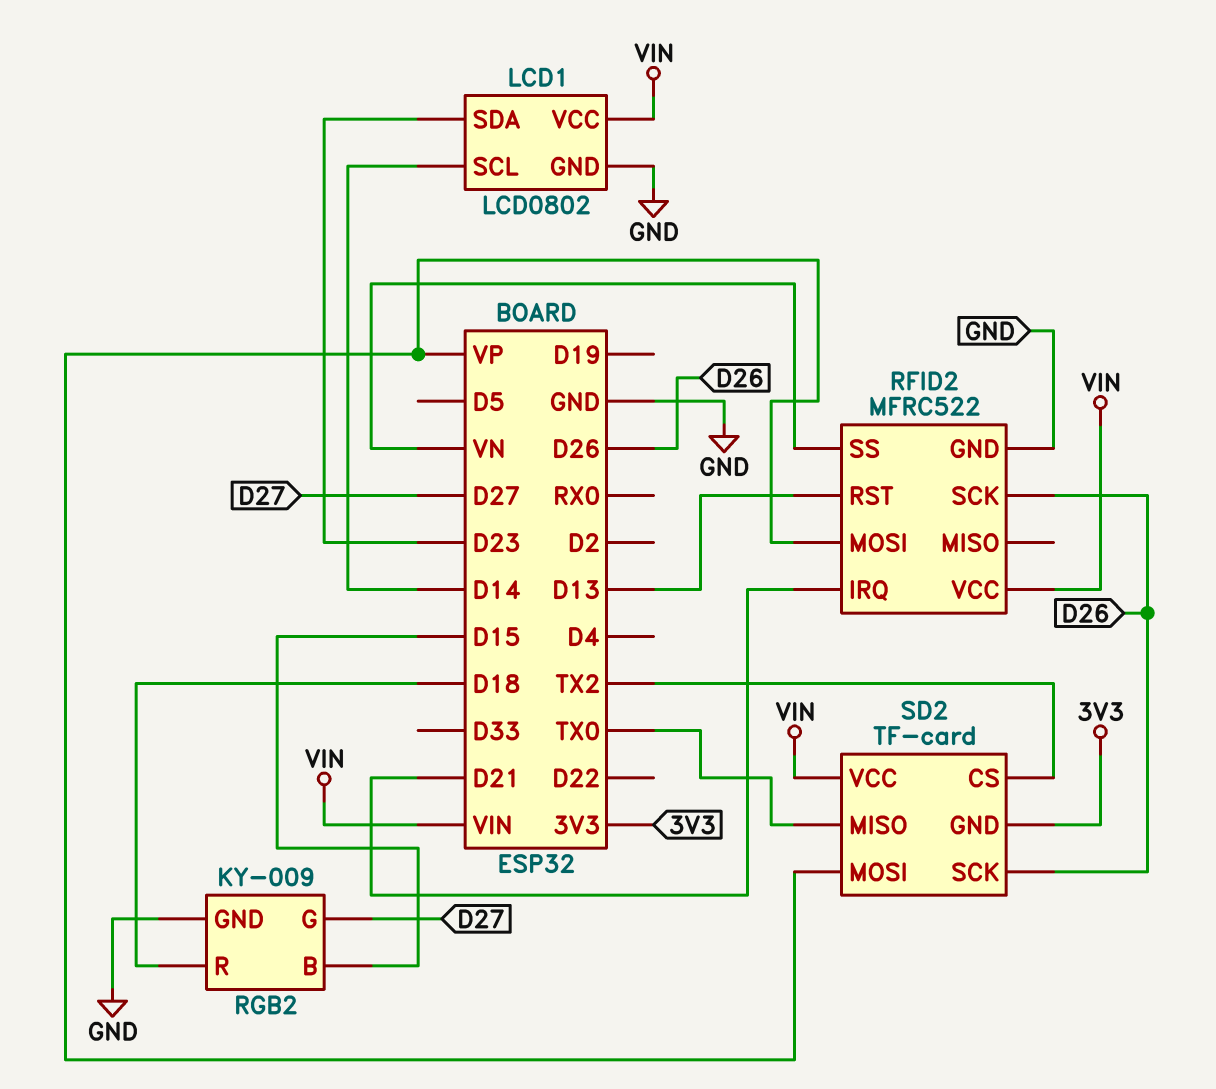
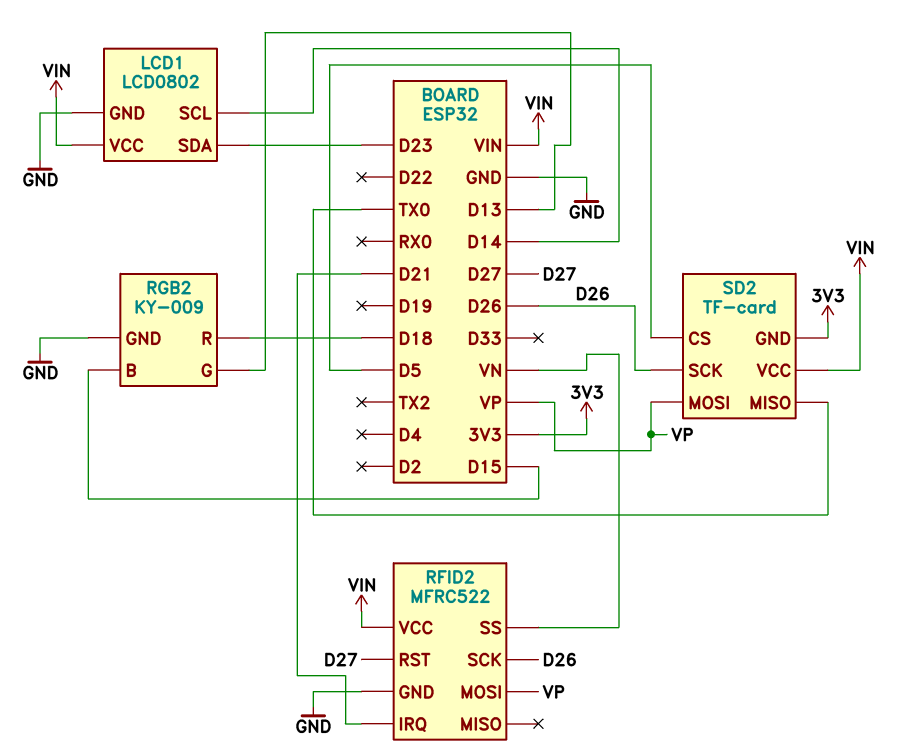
RFID2 pin RST: D13 -> D27
RGB2 pin G: D27 -> D13
SD2 pin CS: TX2 -> D5

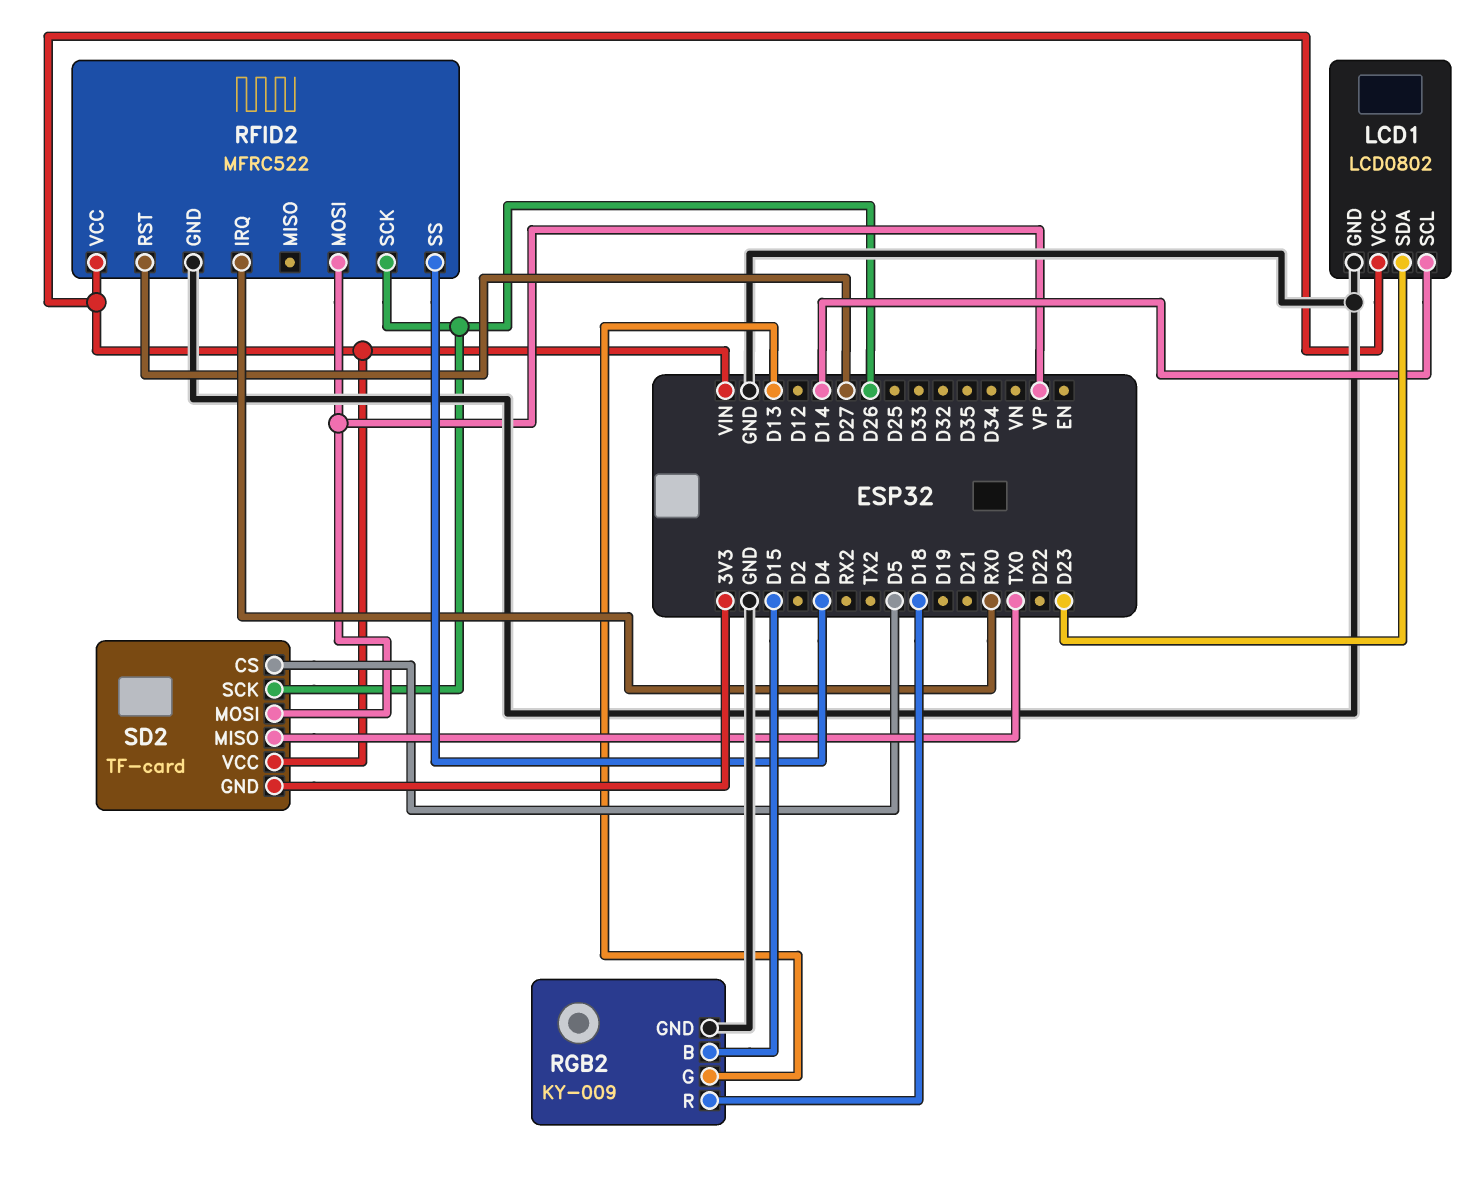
RFID2 pin IRQ: D21 -> RX0
RFID2 pin SS: VN -> D4

